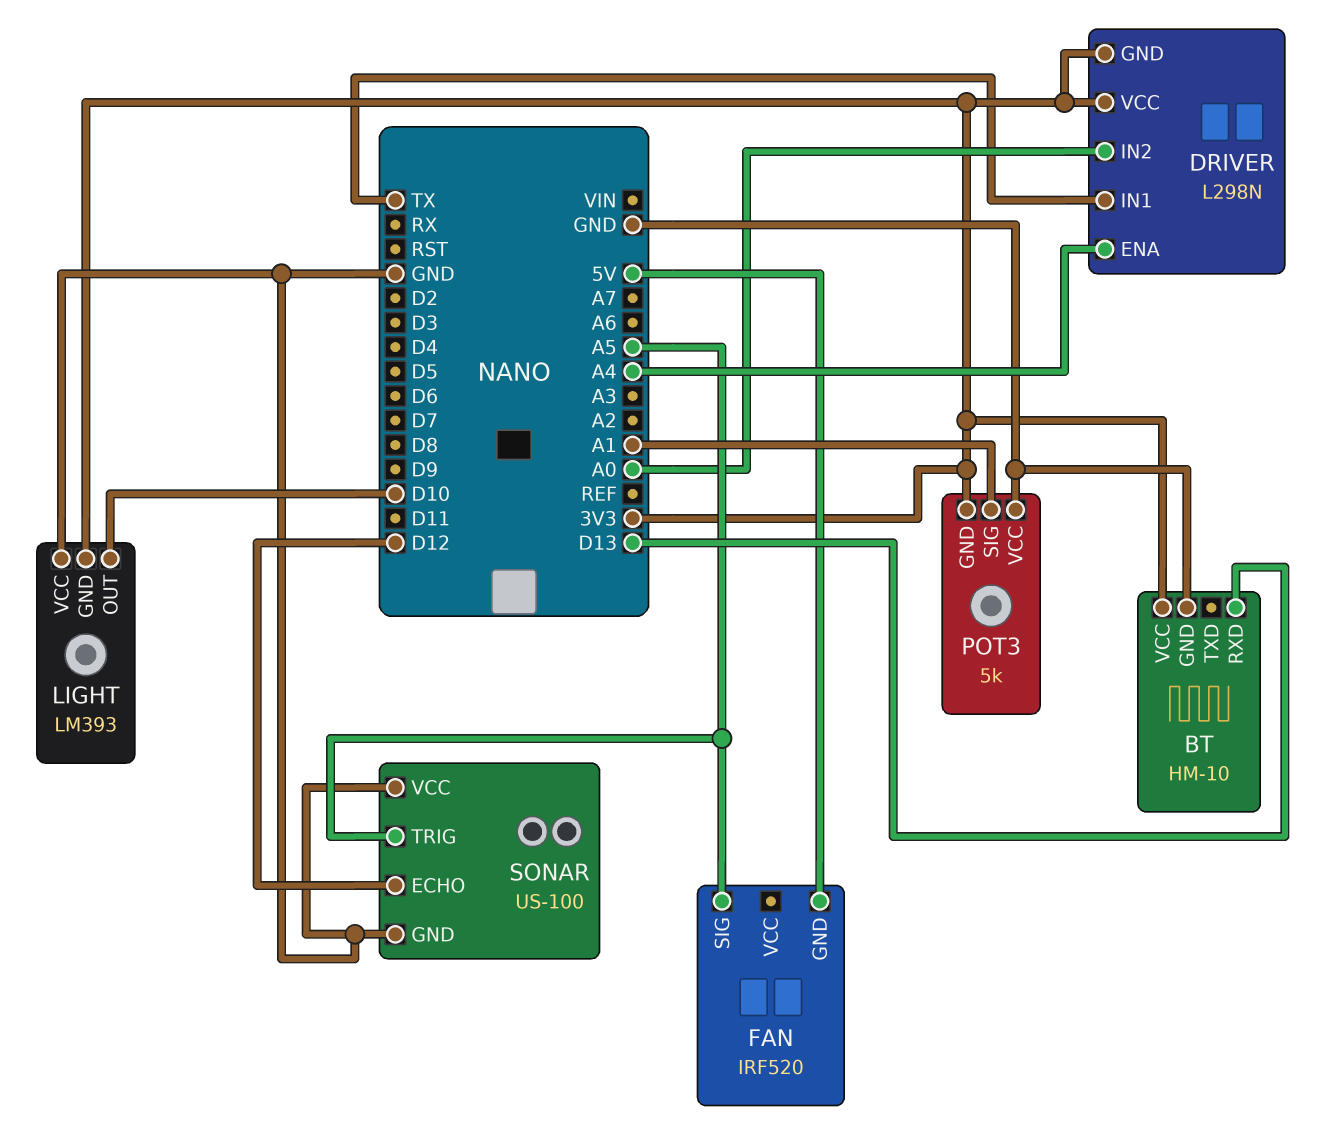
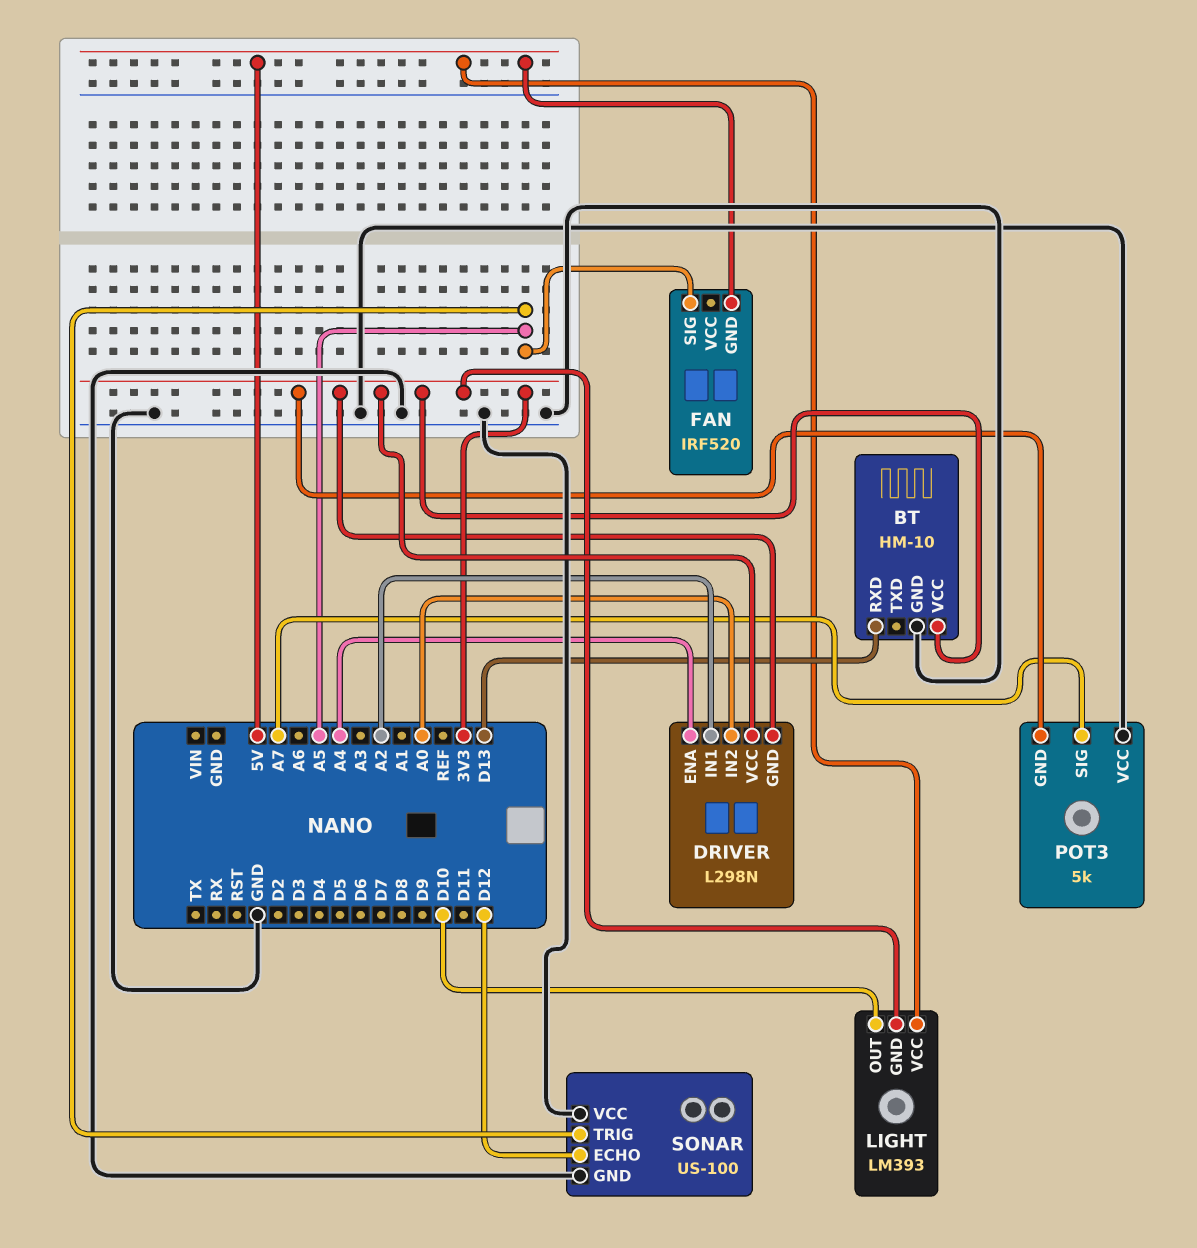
DRIVER pin IN1: TX -> A2
LIGHT pin VCC: GND -> 5V
POT3 pin SIG: A1 -> A7

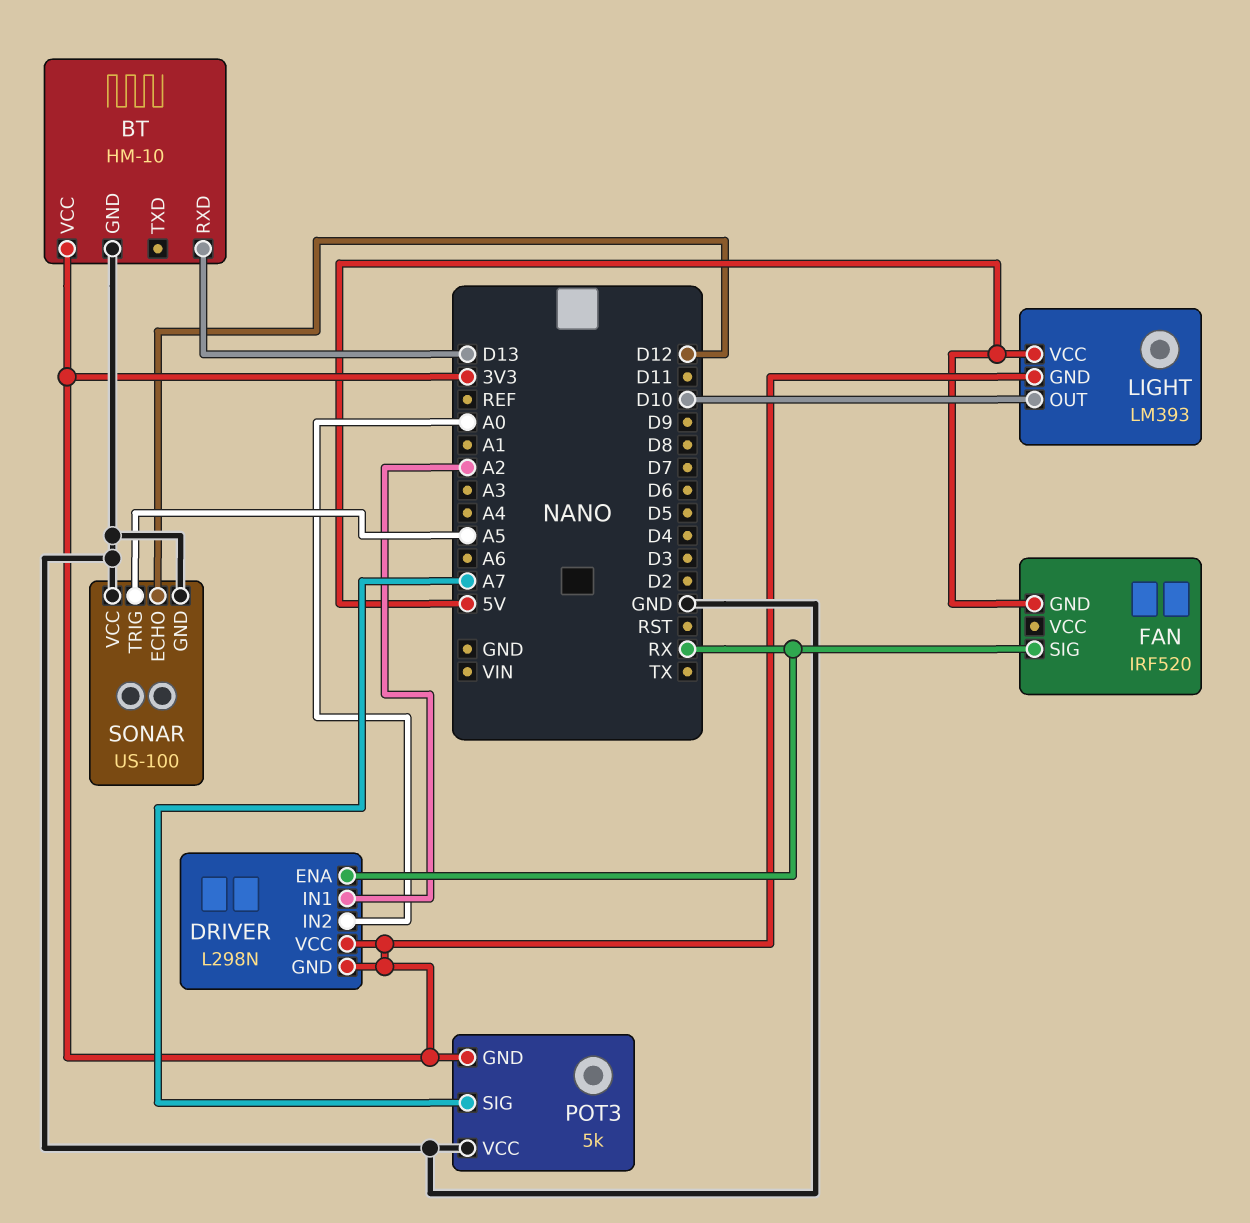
DRIVER pin ENA: A4 -> RX
FAN pin SIG: A5 -> RX

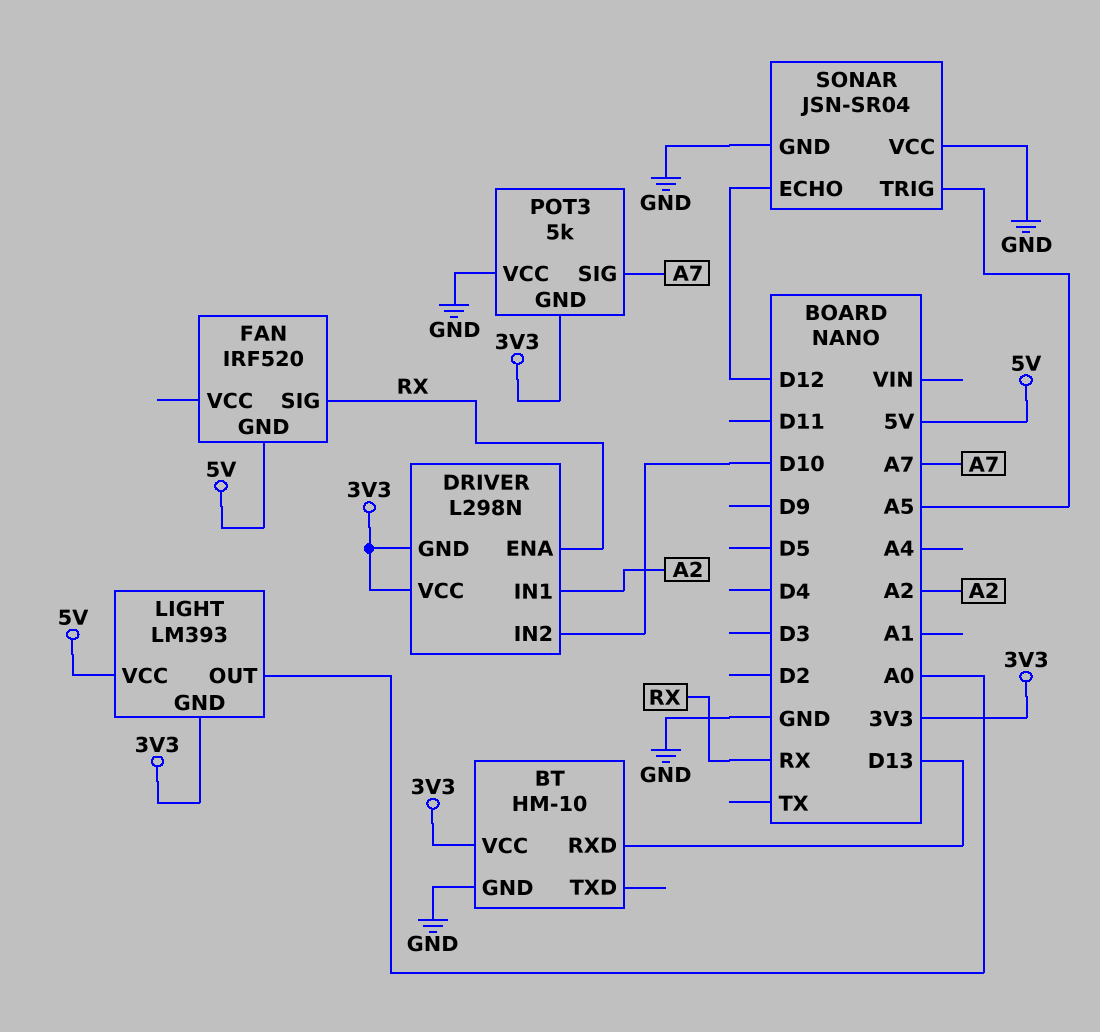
DRIVER pin IN2: A0 -> D10
LIGHT pin OUT: D10 -> A0
SONAR: US-100 -> JSN-SR04

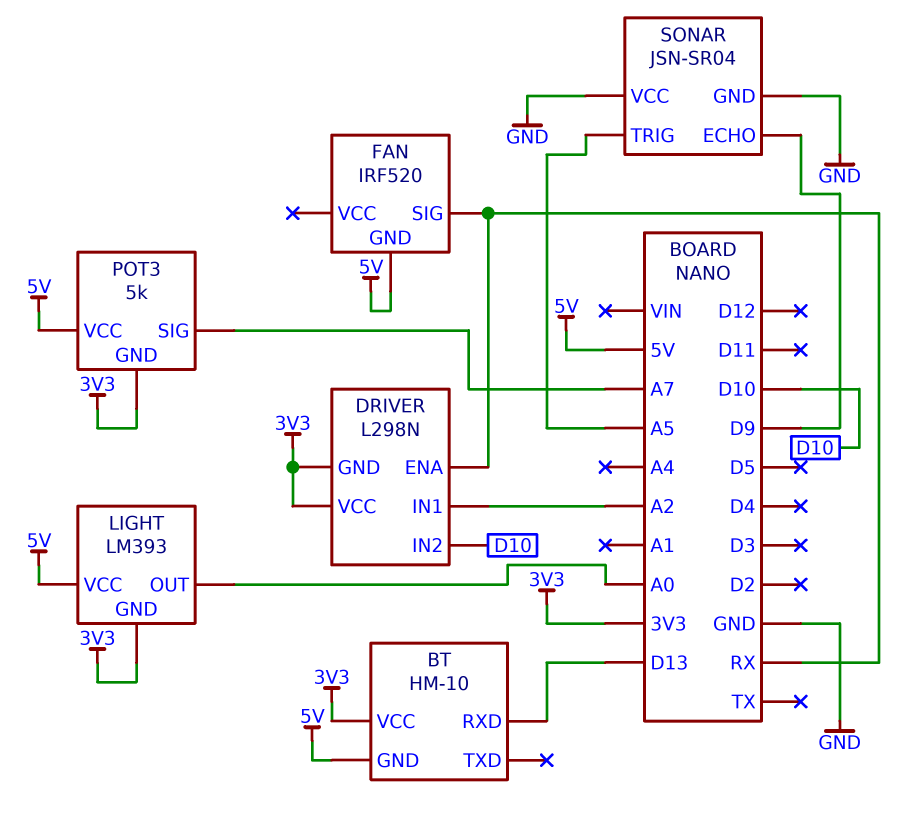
BT pin GND: GND -> 5V
POT3 pin VCC: GND -> 5V
SONAR pin ECHO: D12 -> D9

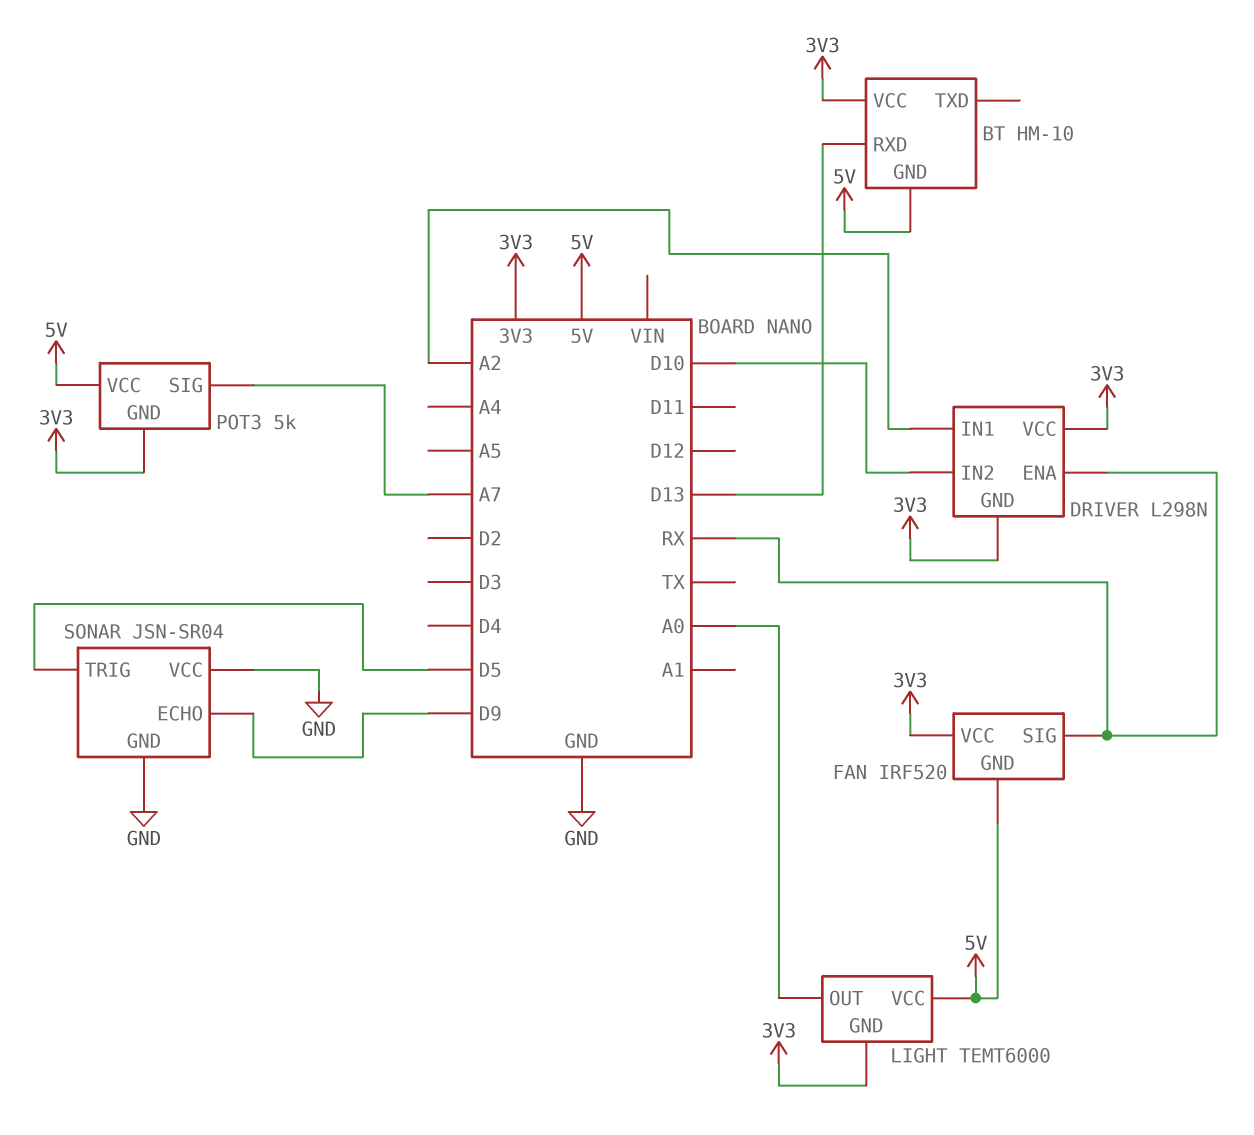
FAN pin VCC: none -> 3V3
LIGHT: LM393 -> TEMT6000
SONAR pin TRIG: A5 -> D5

